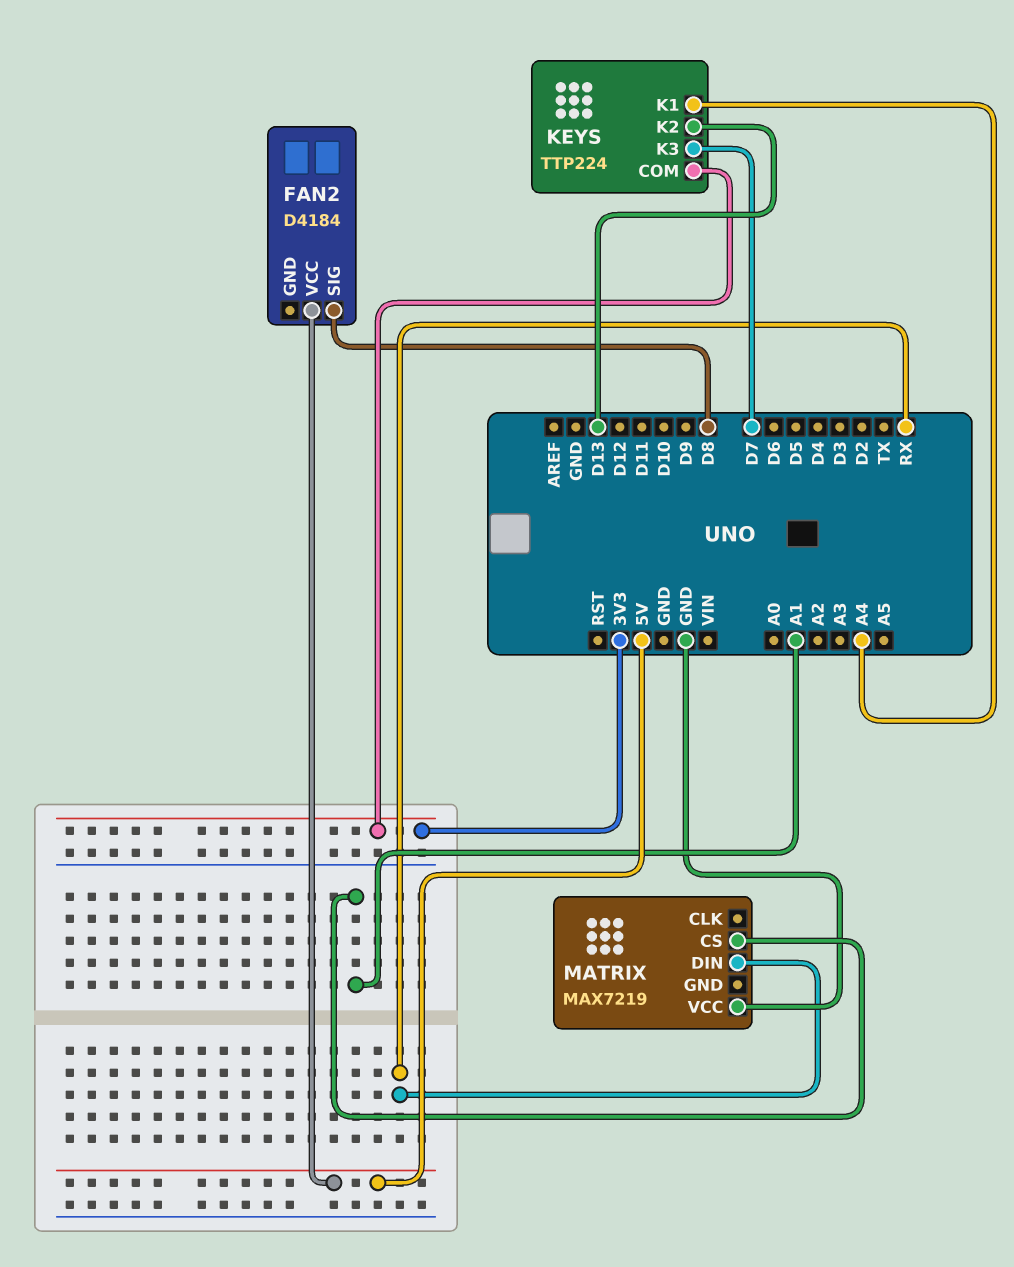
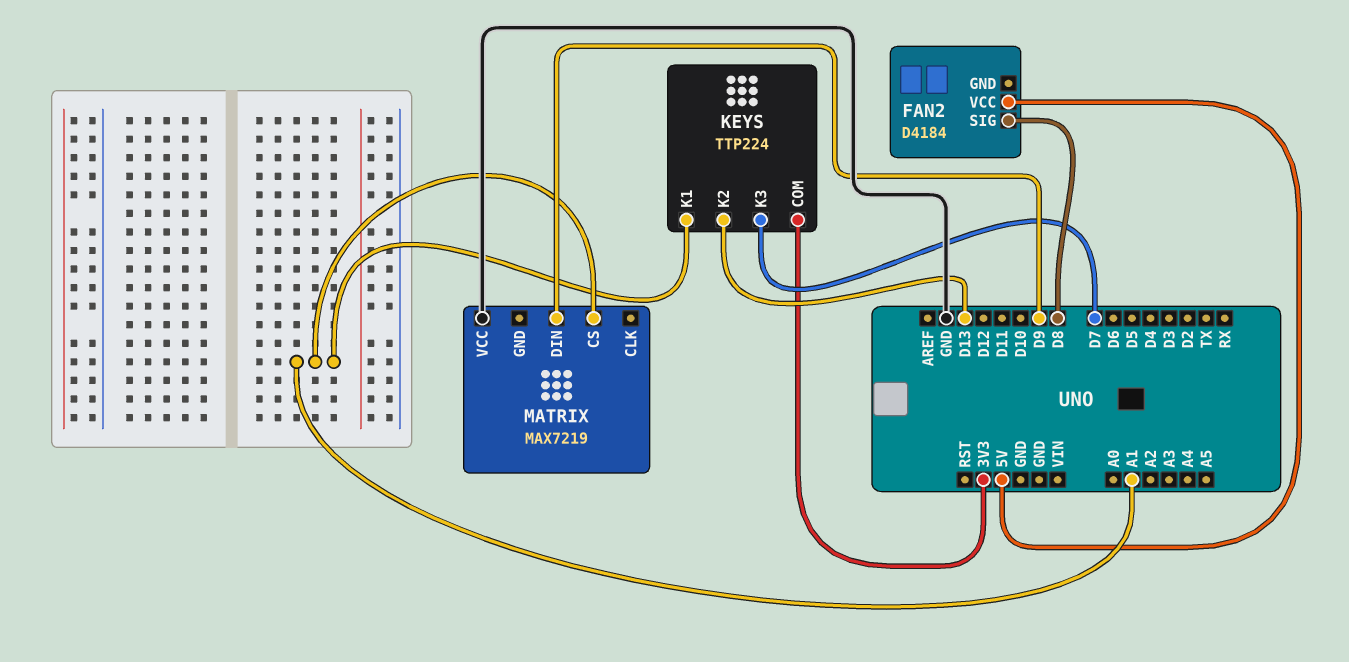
KEYS pin K1: A4 -> A1
MATRIX pin DIN: RX -> D9

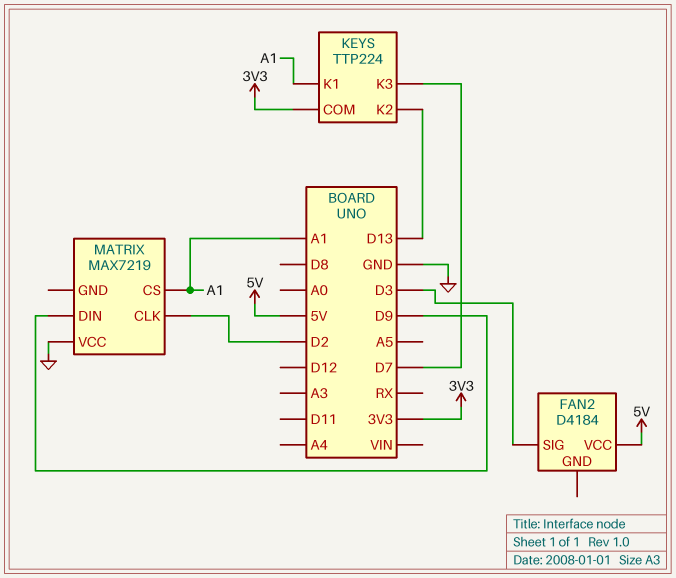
FAN2 pin SIG: D8 -> D3
MATRIX pin CLK: none -> D2

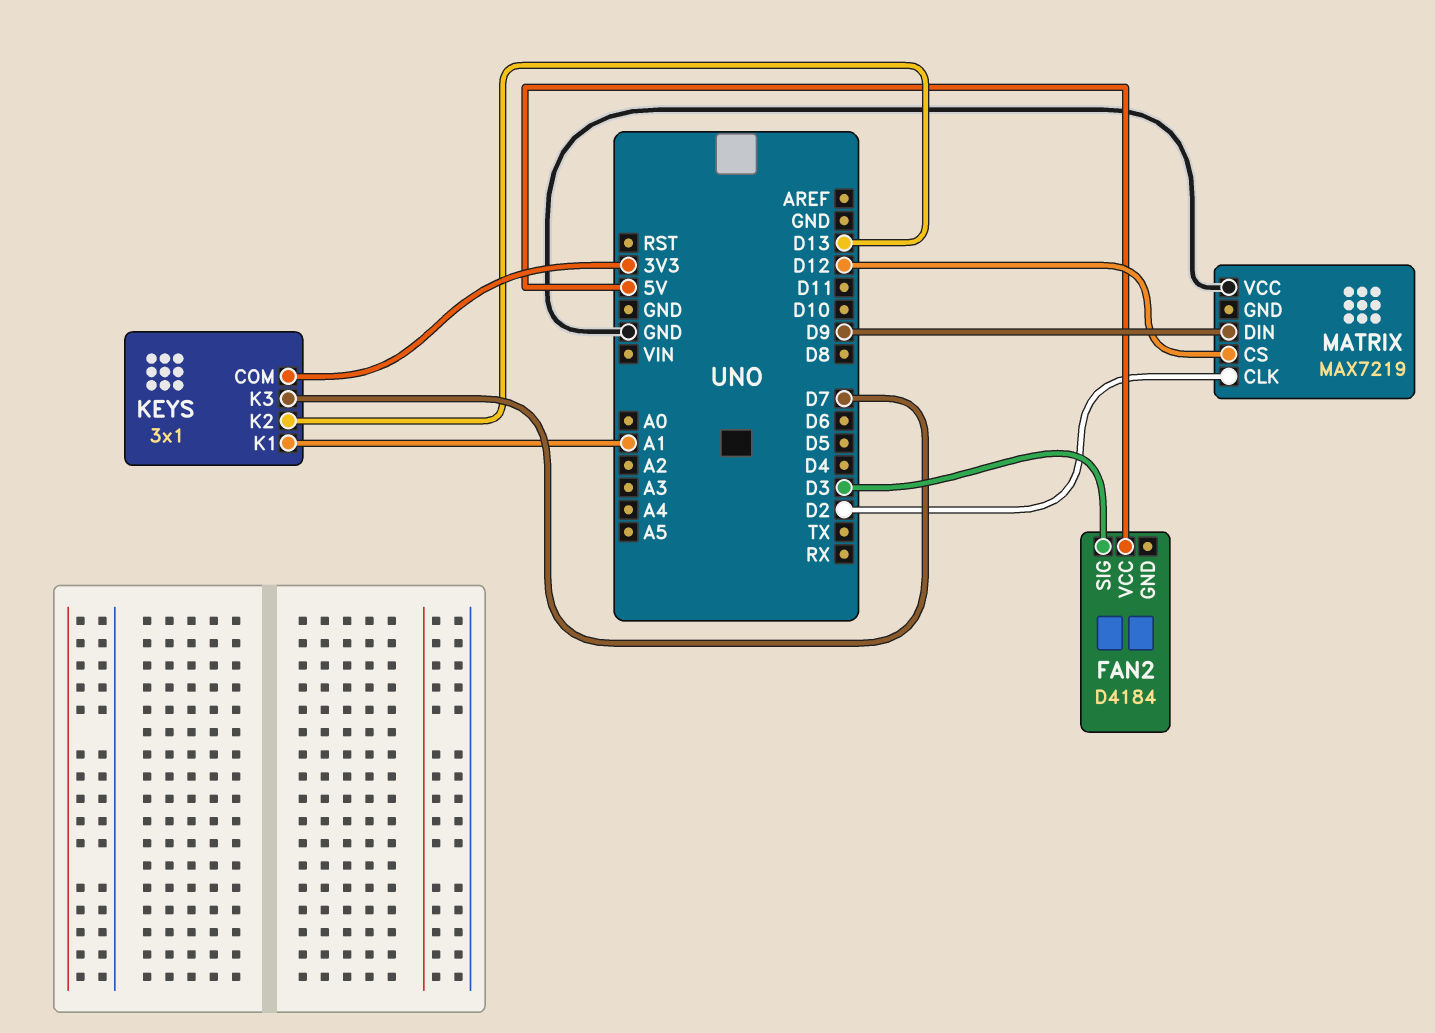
KEYS: TTP224 -> 3x1
MATRIX pin CS: A1 -> D12

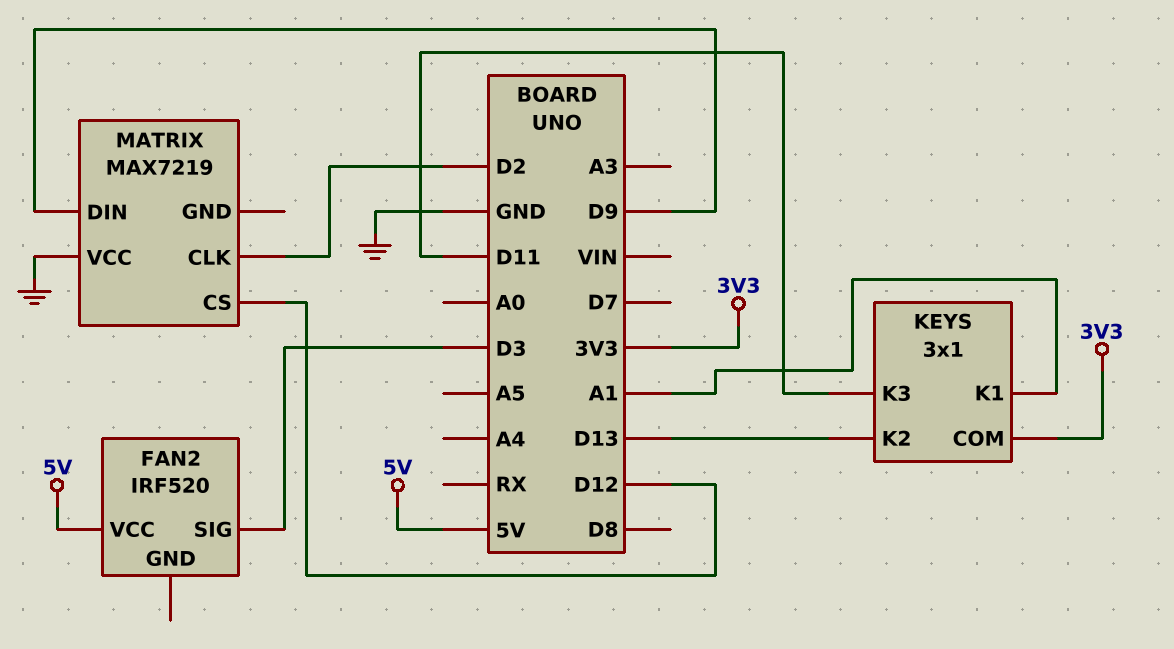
FAN2: D4184 -> IRF520
KEYS pin K3: D7 -> D11

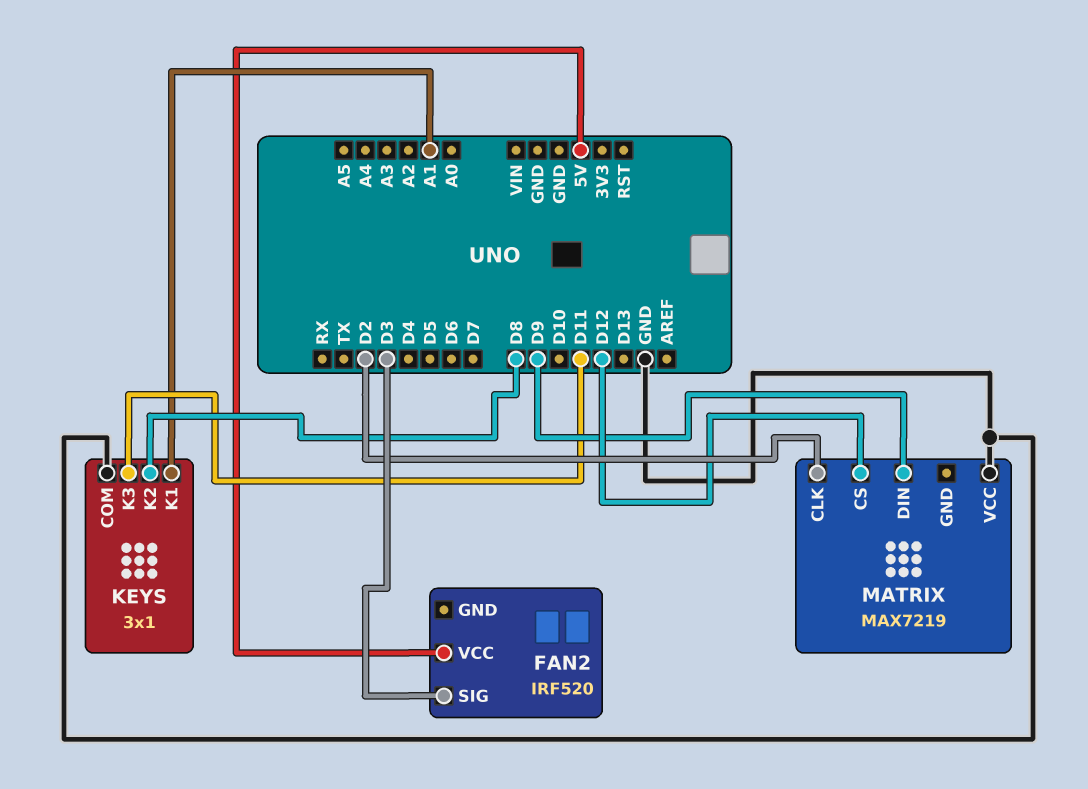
KEYS pin COM: 3V3 -> GND
KEYS pin K2: D13 -> D8

